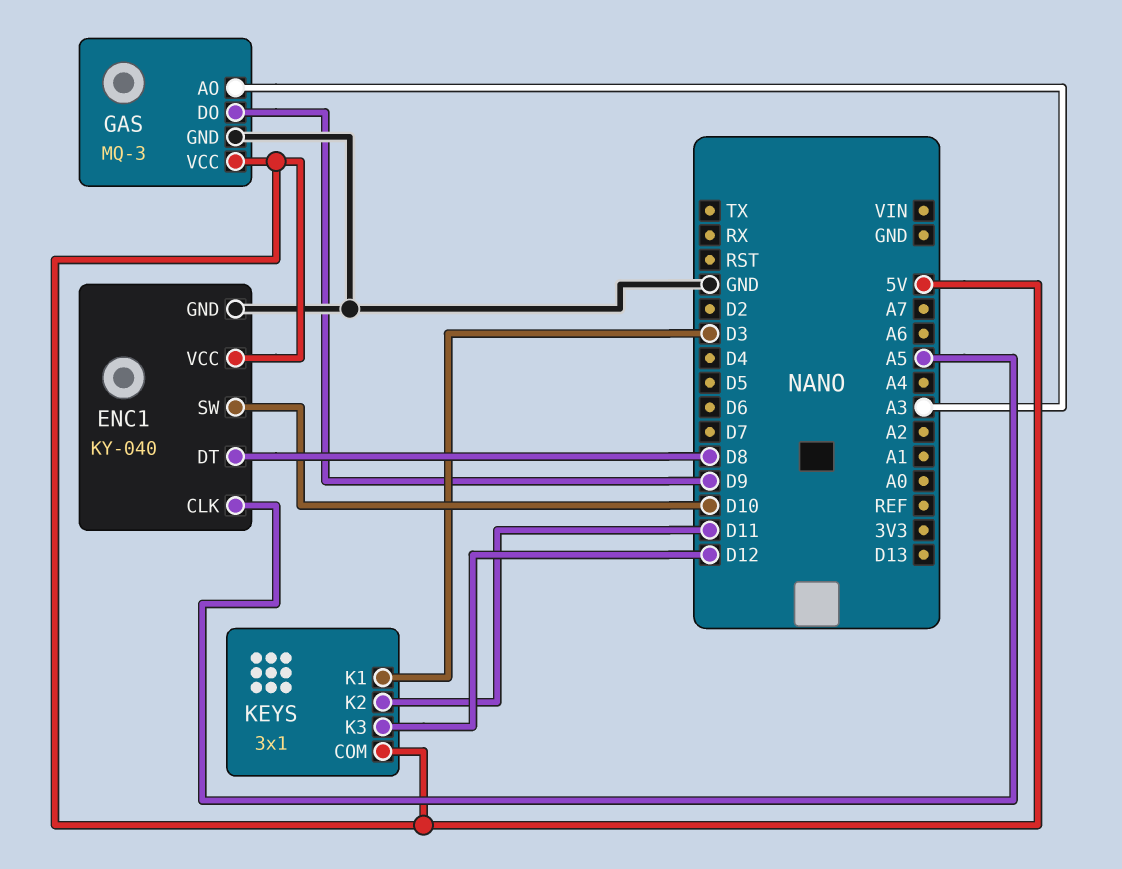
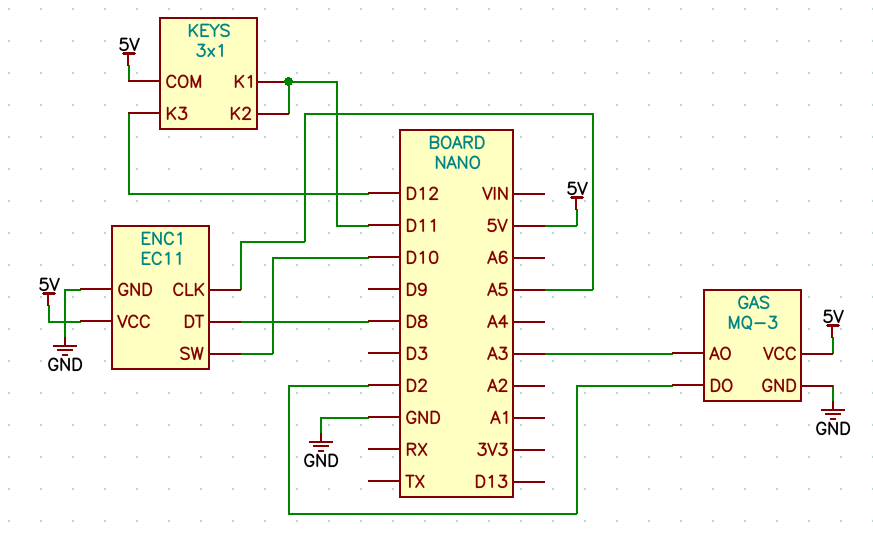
ENC1: KY-040 -> EC11
GAS pin DO: D9 -> D2
KEYS pin K1: D3 -> D11

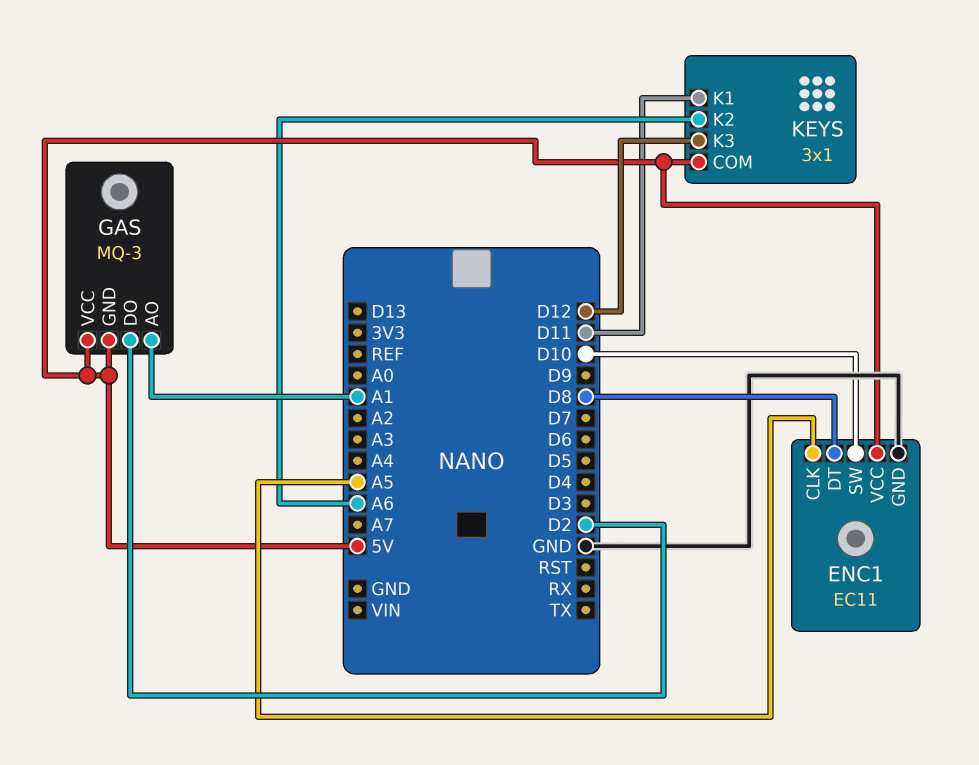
GAS pin AO: A3 -> A1
GAS pin GND: GND -> 5V
KEYS pin K2: D11 -> A6

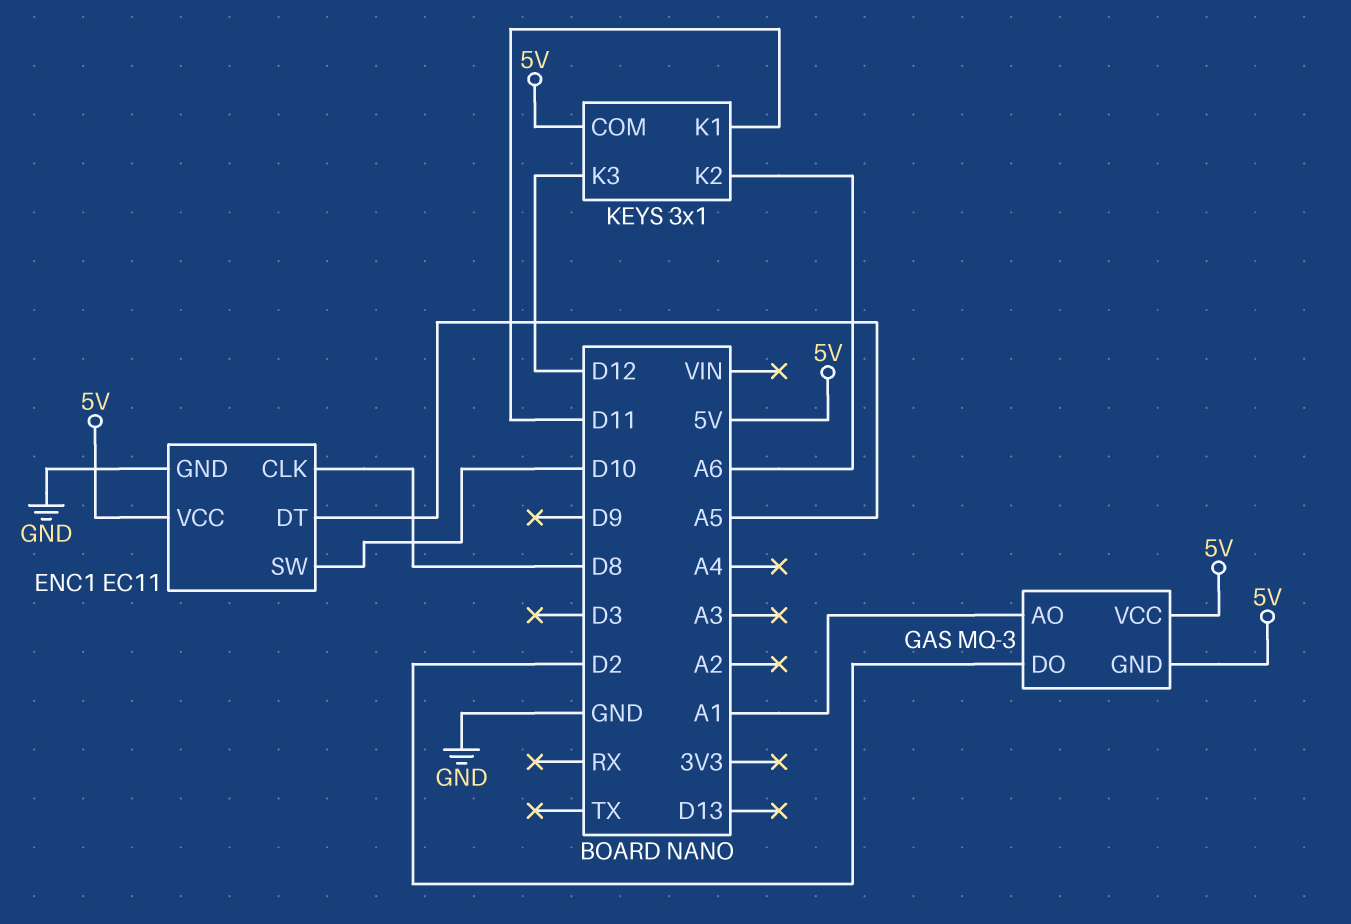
ENC1 pin CLK: A5 -> D8
ENC1 pin DT: D8 -> A5

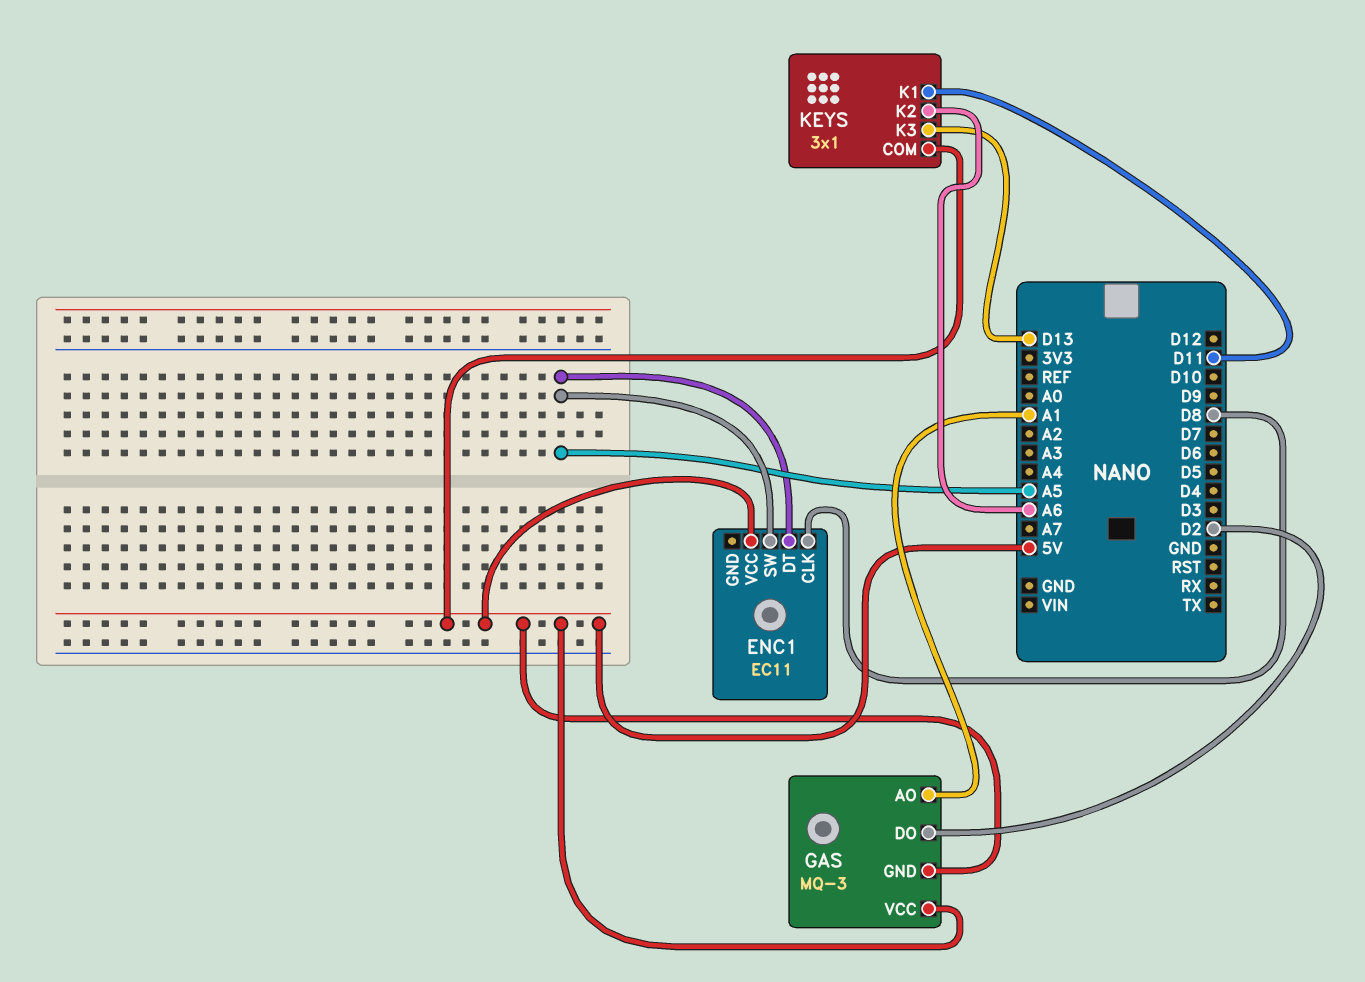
ENC1 pin GND: GND -> none
ENC1 pin SW: D10 -> A5
KEYS pin K3: D12 -> D13

